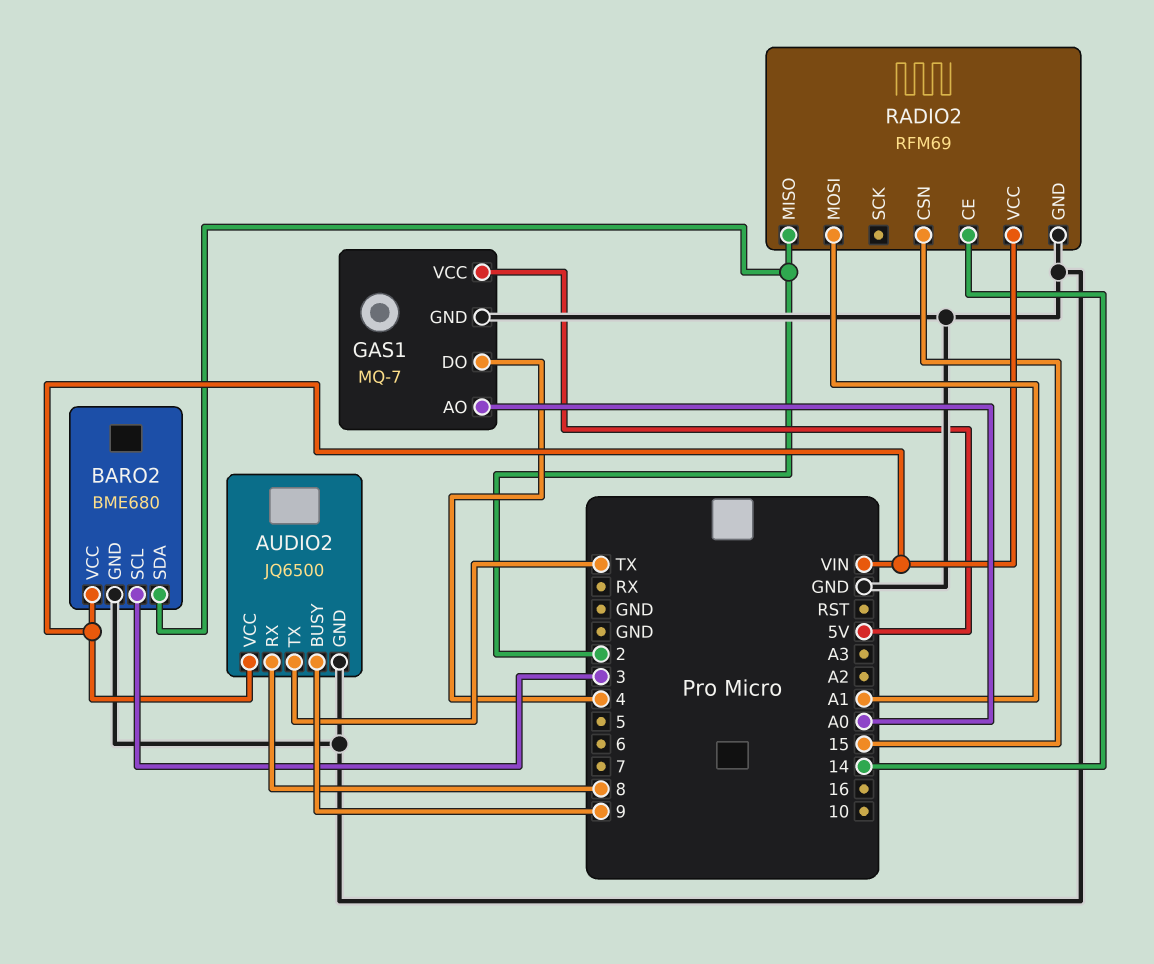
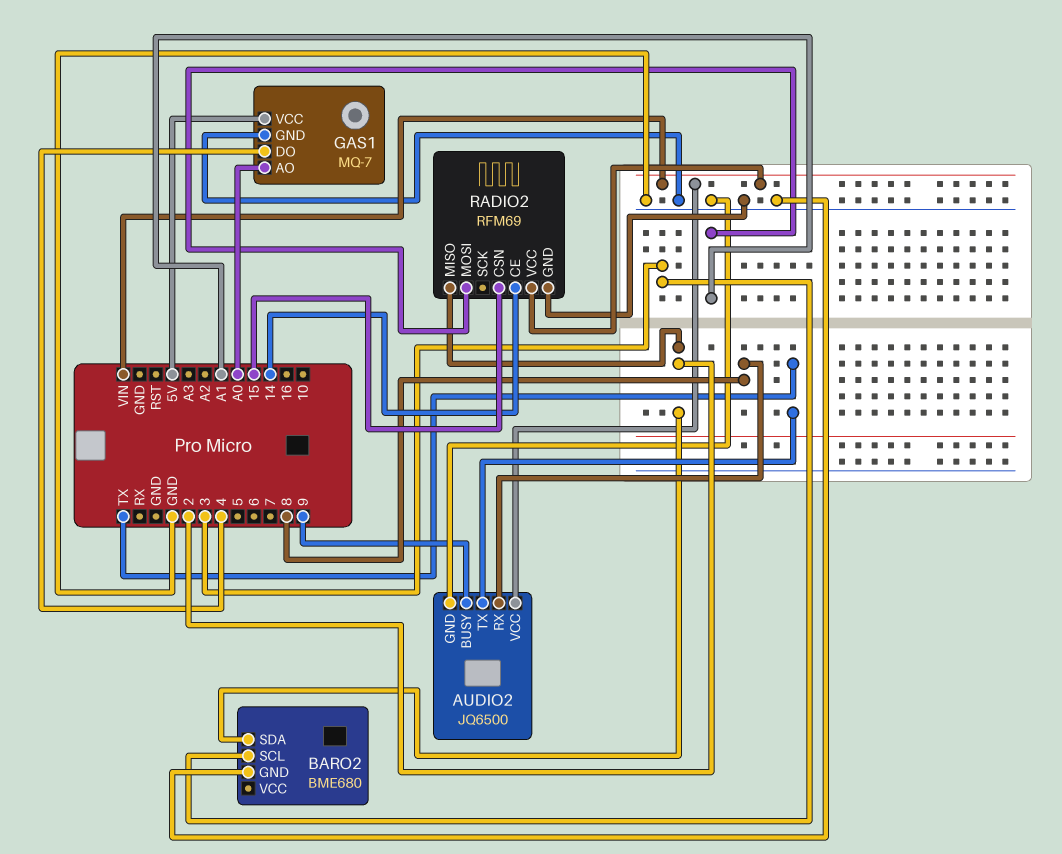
BARO2 pin VCC: VIN -> none

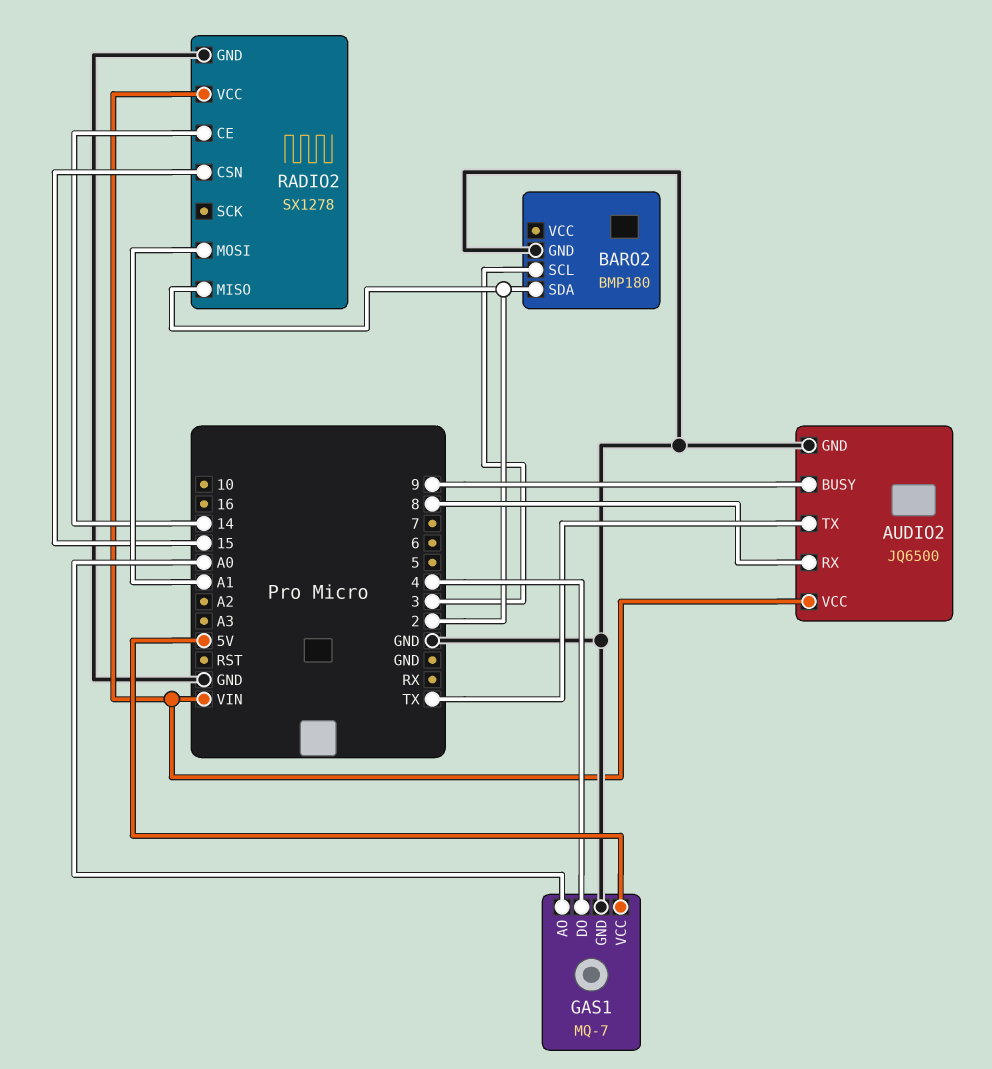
BARO2: BME680 -> BMP180
RADIO2: RFM69 -> SX1278

